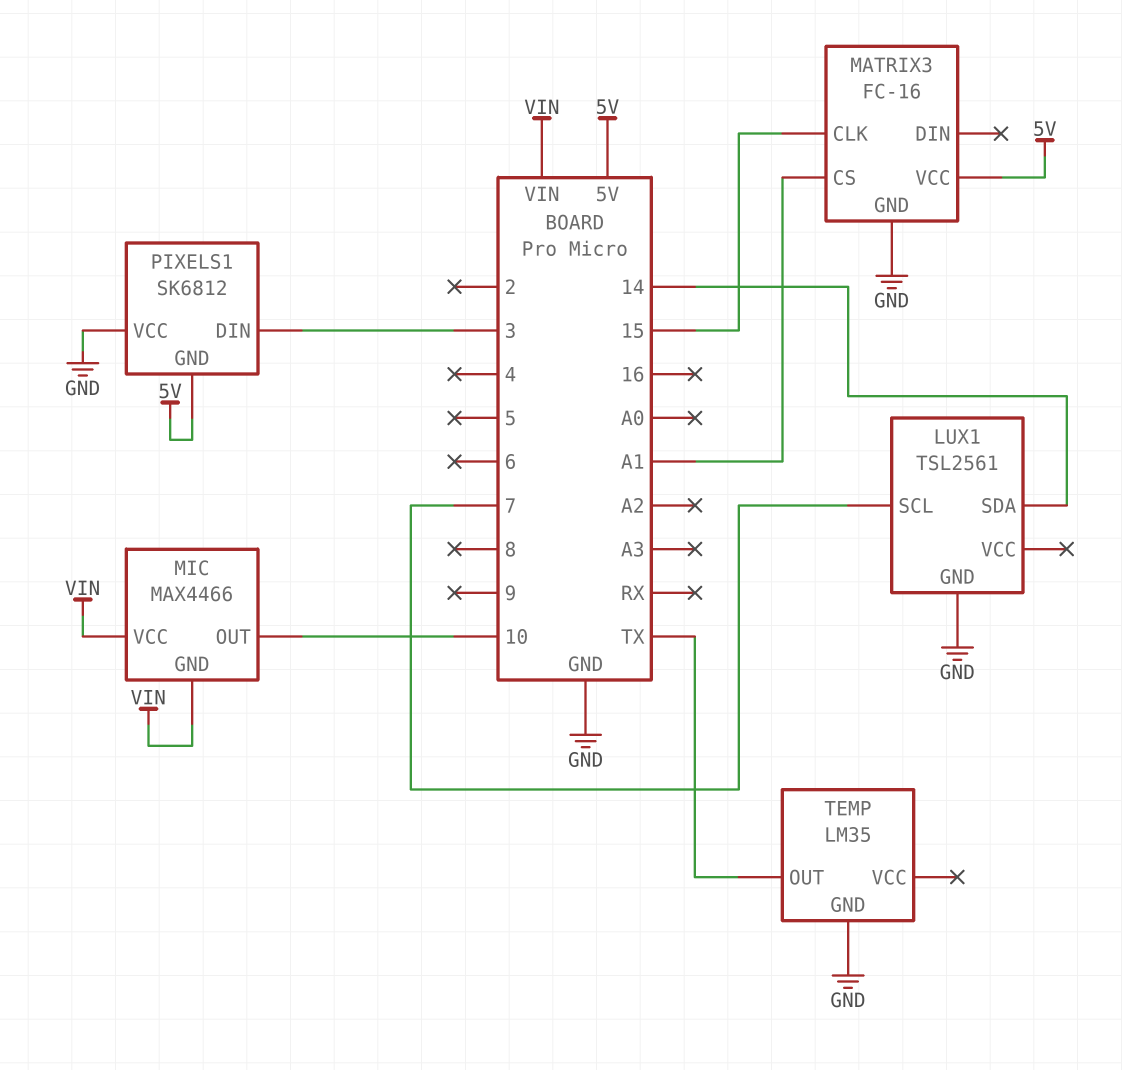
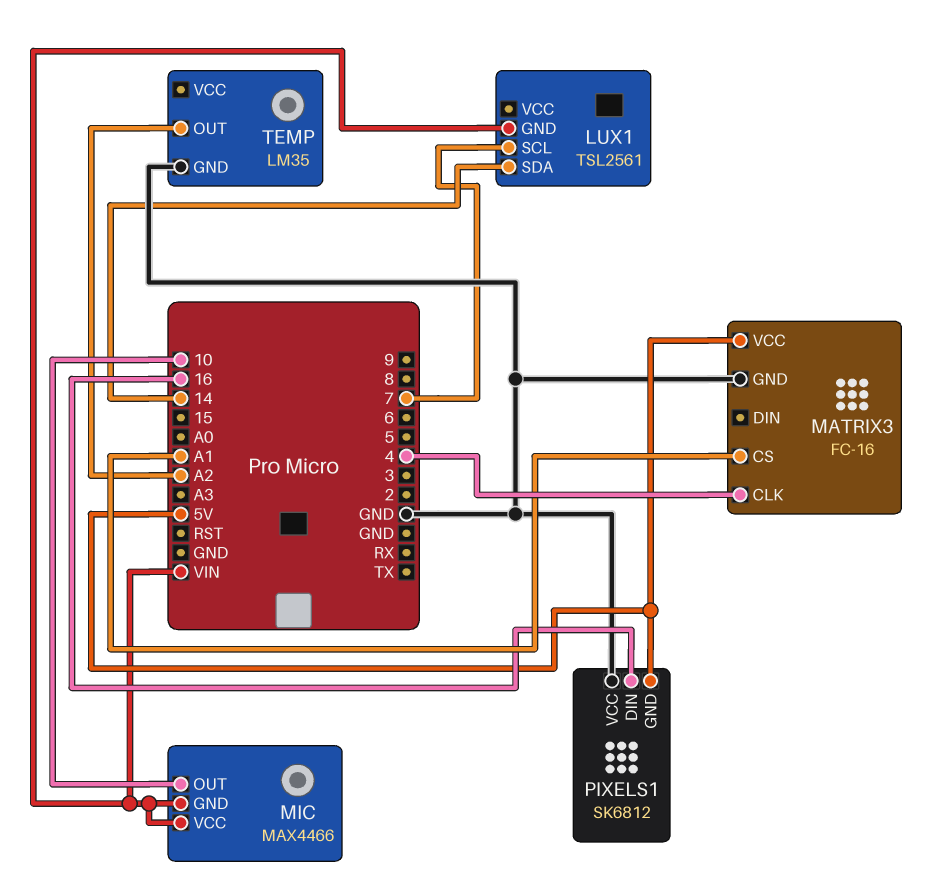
LUX1 pin GND: GND -> VIN
MATRIX3 pin CLK: 15 -> 4
PIXELS1 pin DIN: 3 -> 16
TEMP pin OUT: TX -> A2

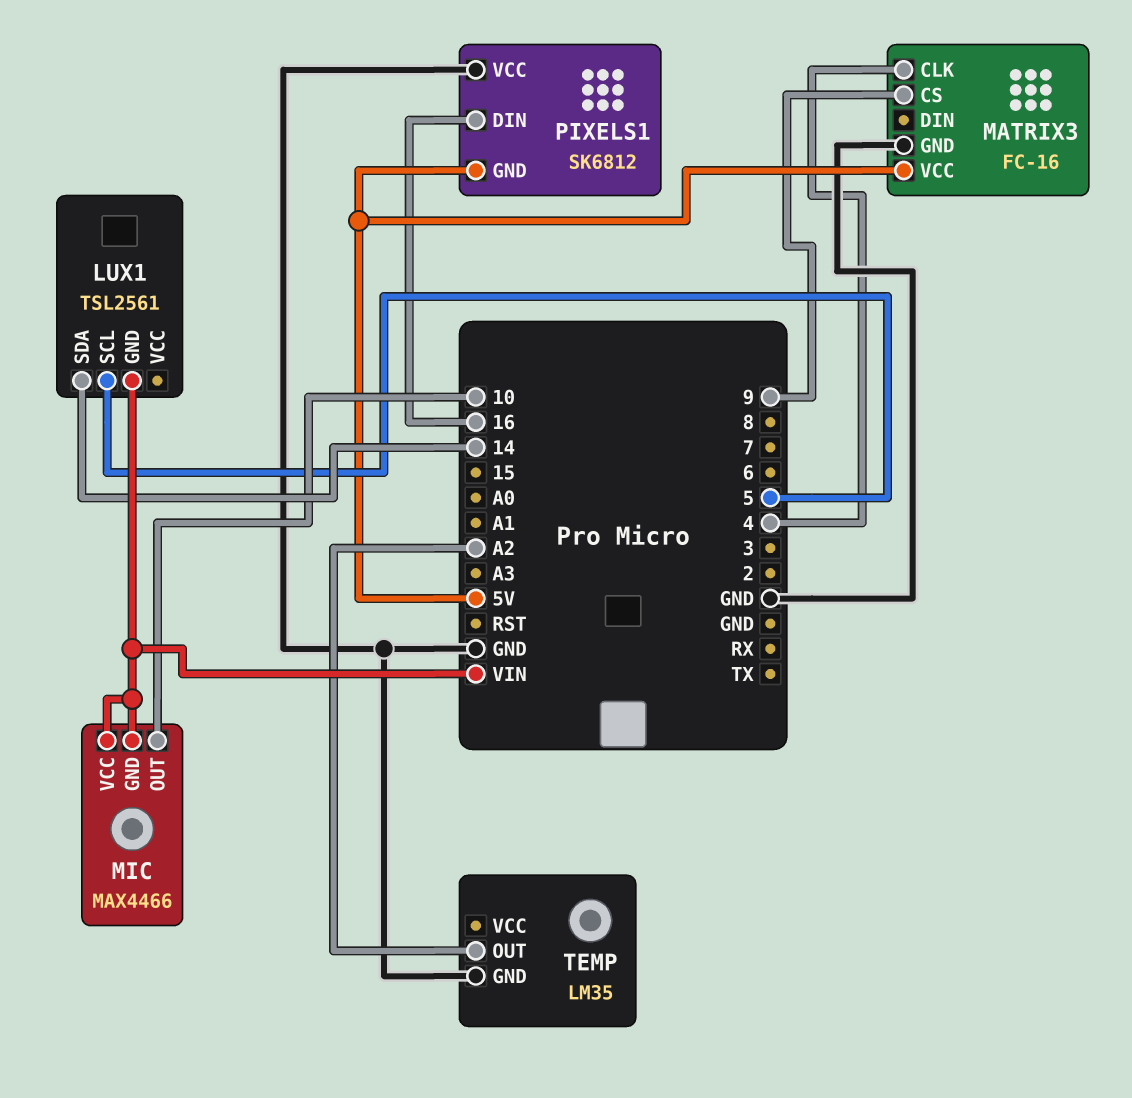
LUX1 pin SCL: 7 -> 5
MATRIX3 pin CS: A1 -> 9

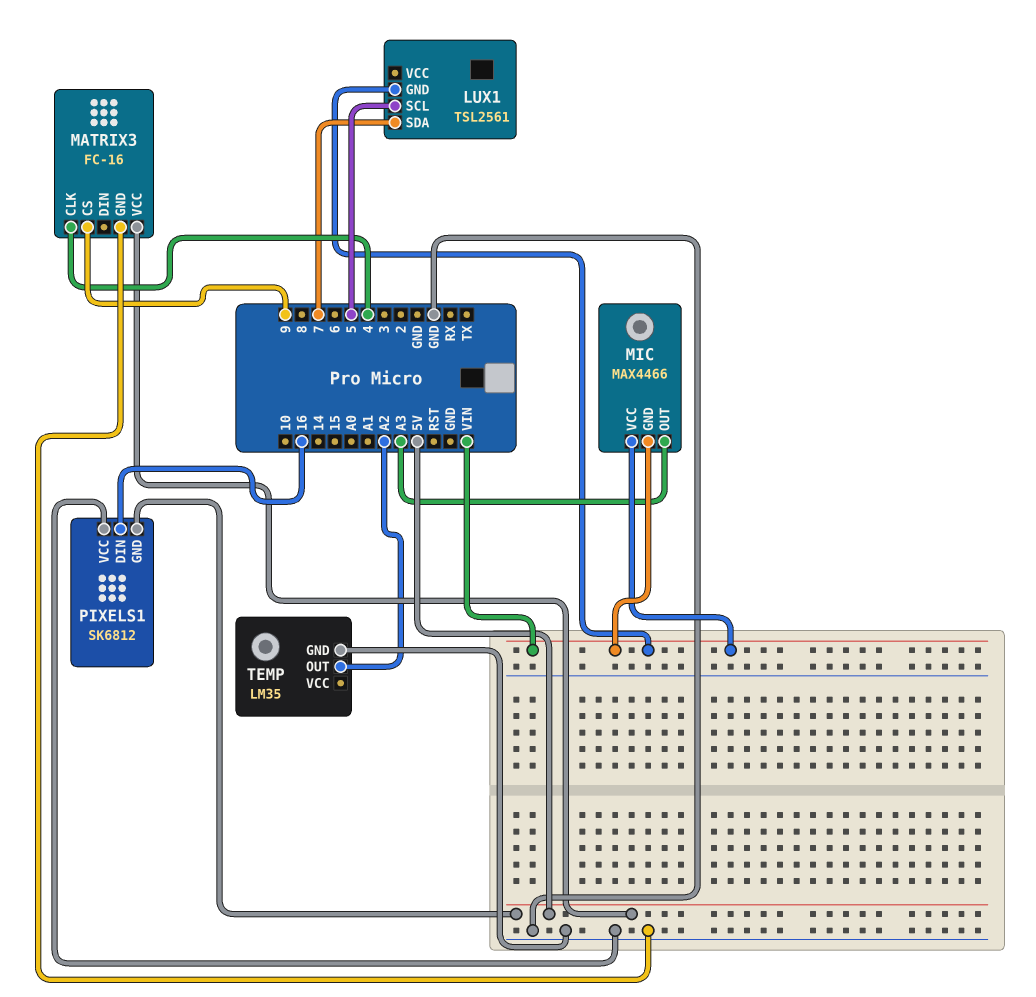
LUX1 pin SDA: 14 -> 7
MIC pin OUT: 10 -> A3

